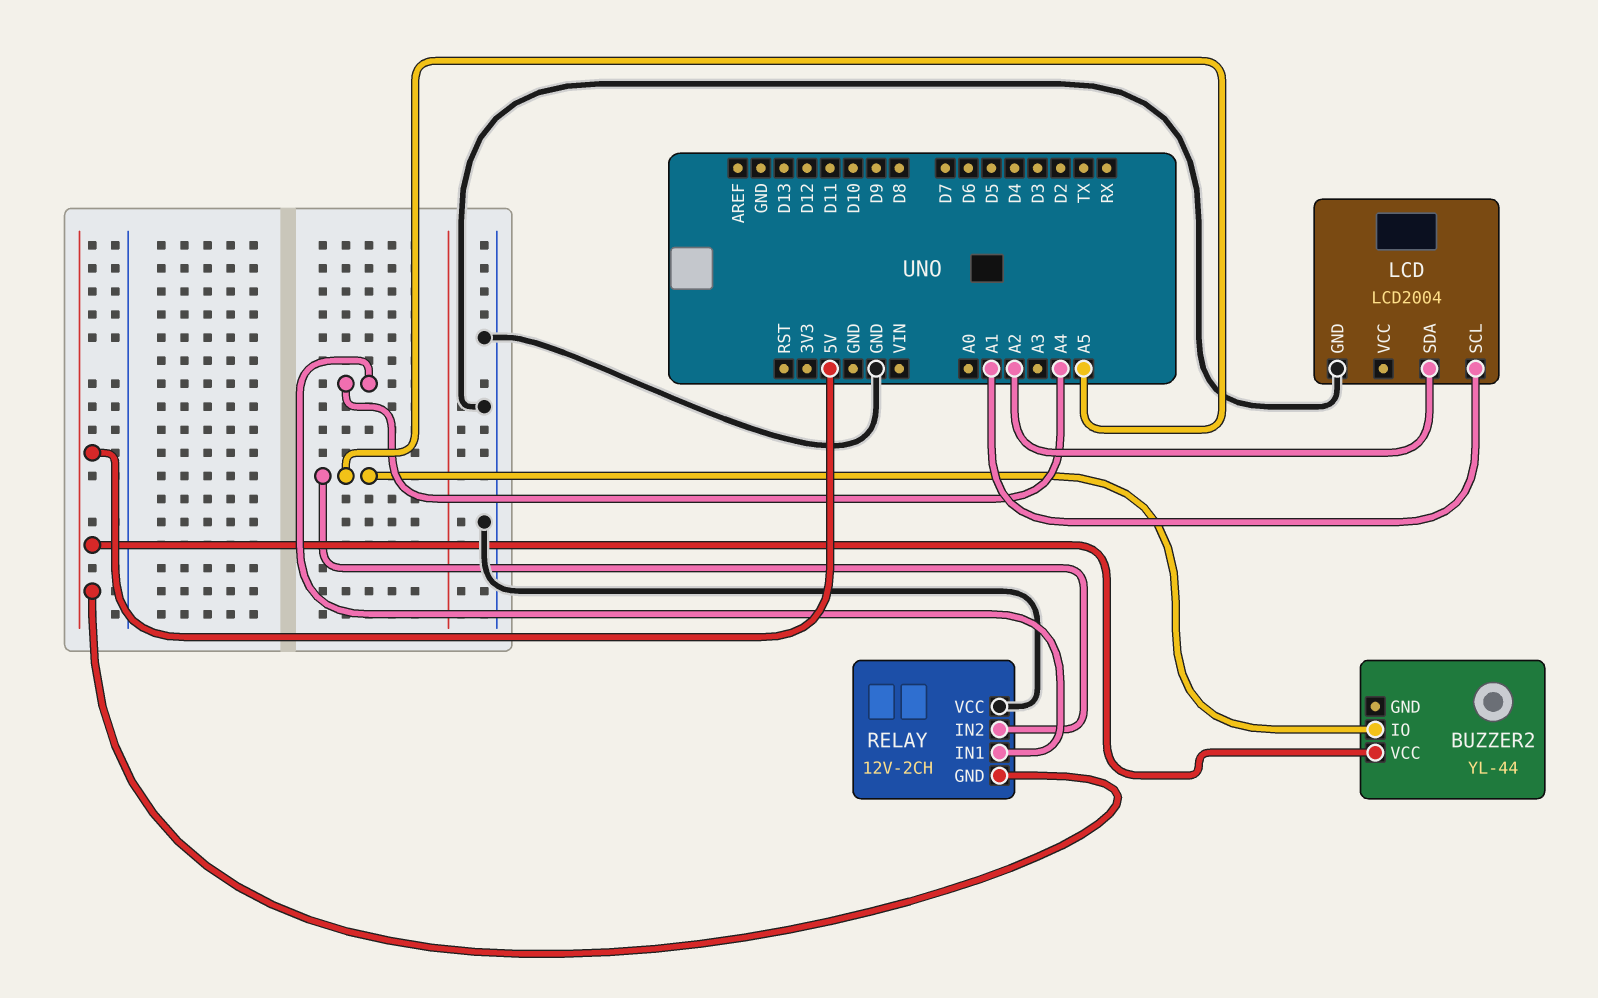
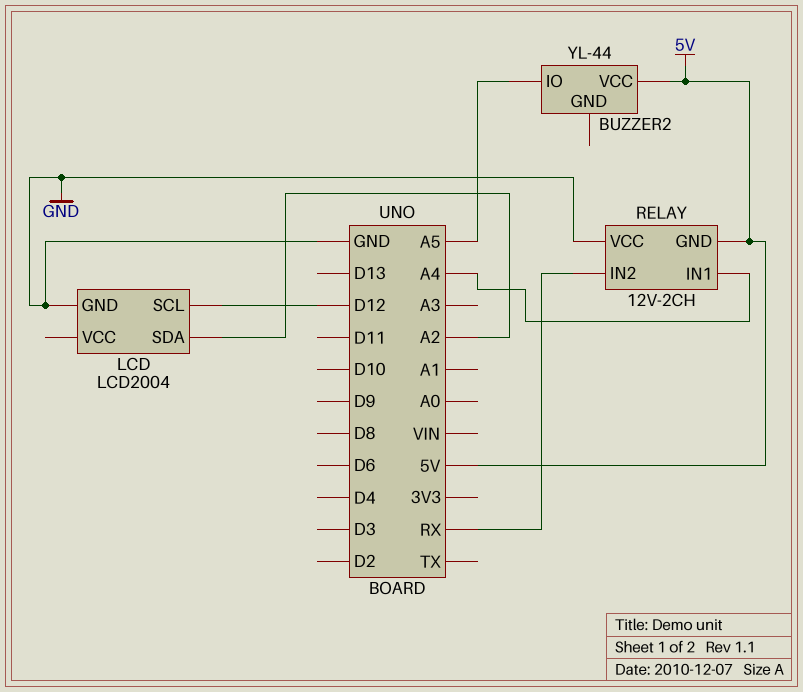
LCD pin SCL: A1 -> D12
RELAY pin IN2: A5 -> RX

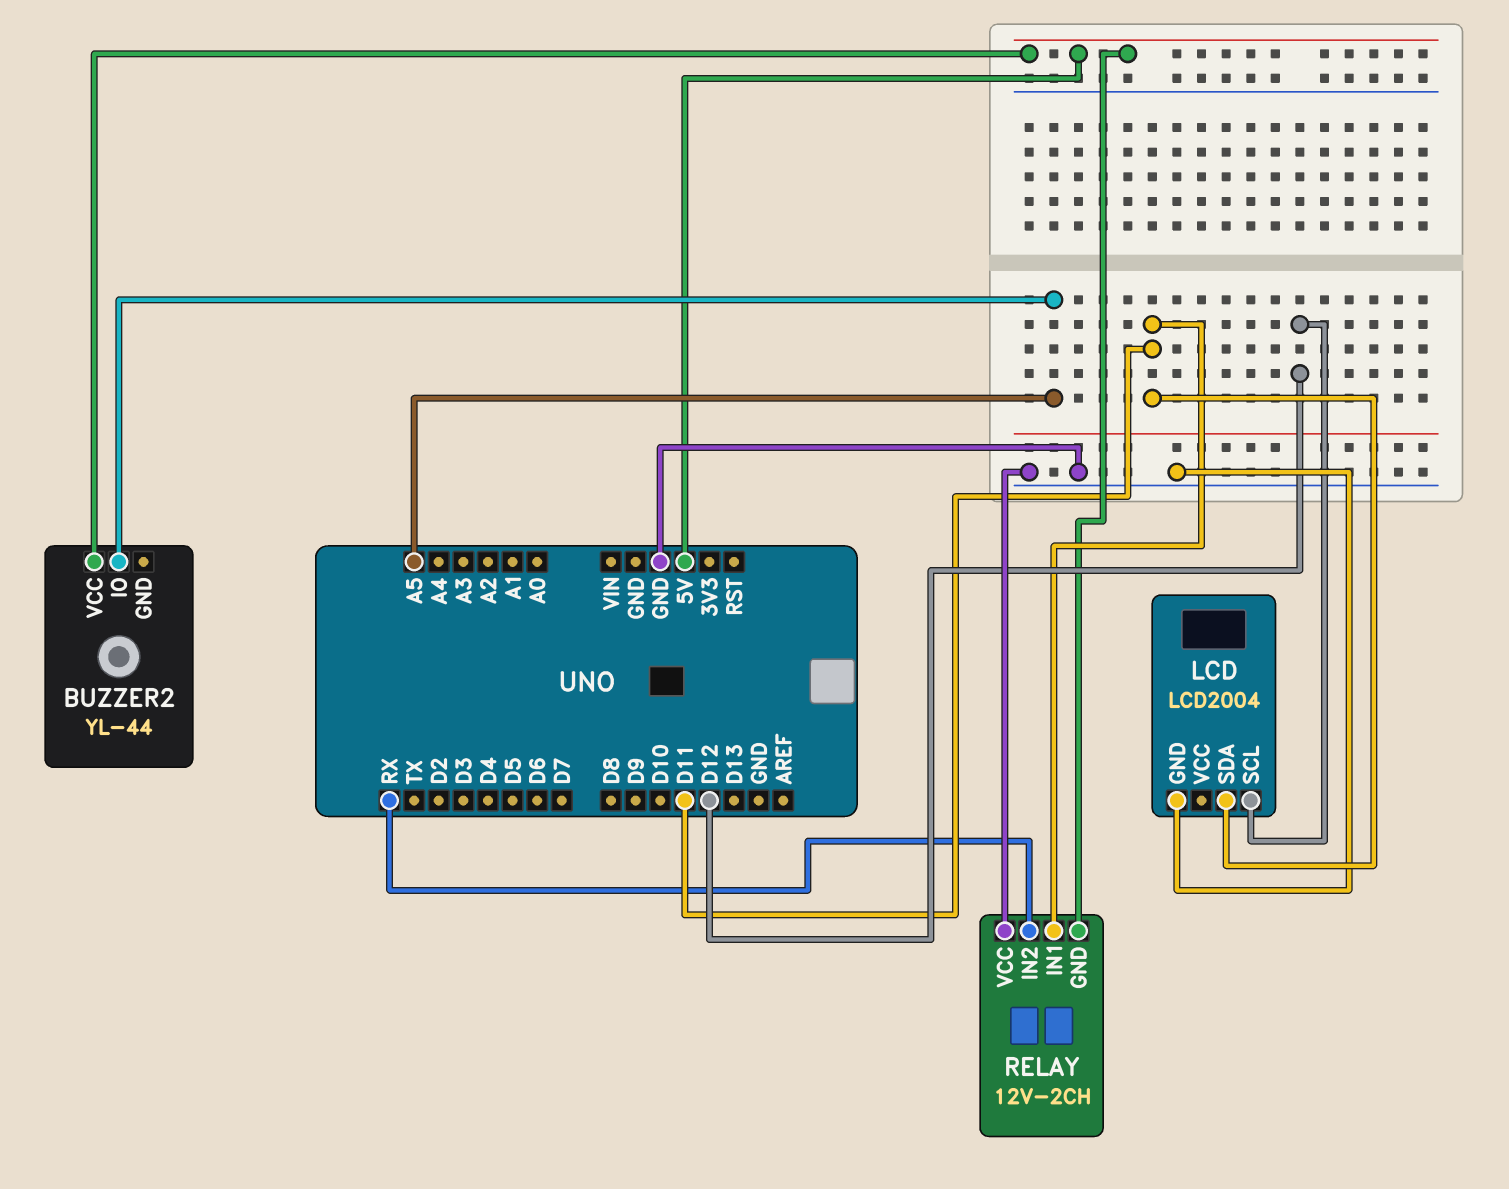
LCD pin SDA: A2 -> D11
RELAY pin IN1: A4 -> D11

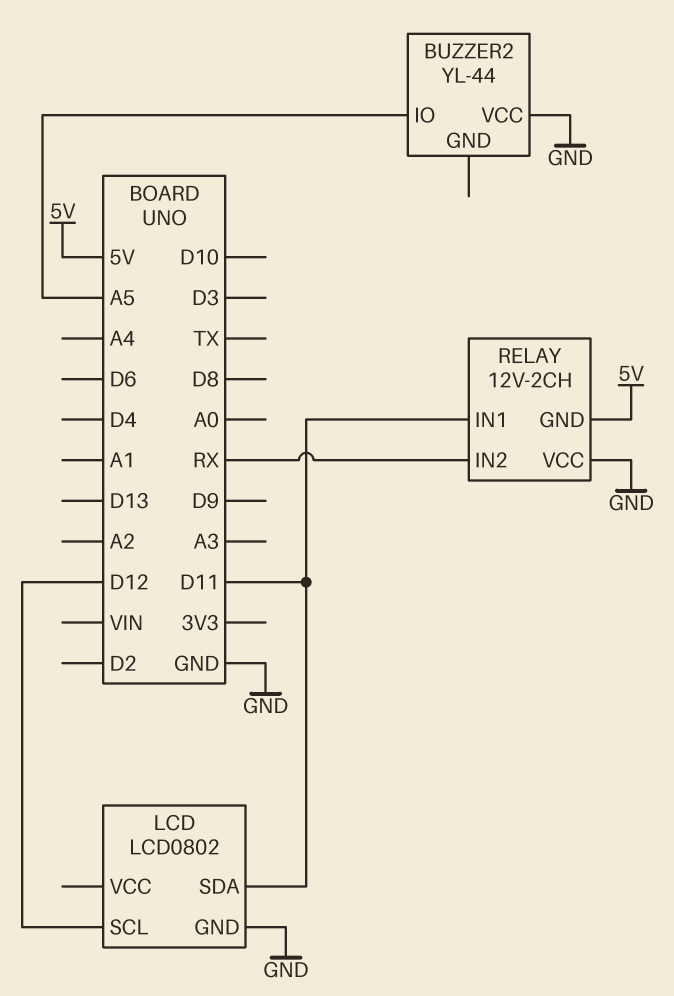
BUZZER2 pin VCC: 5V -> GND
LCD: LCD2004 -> LCD0802

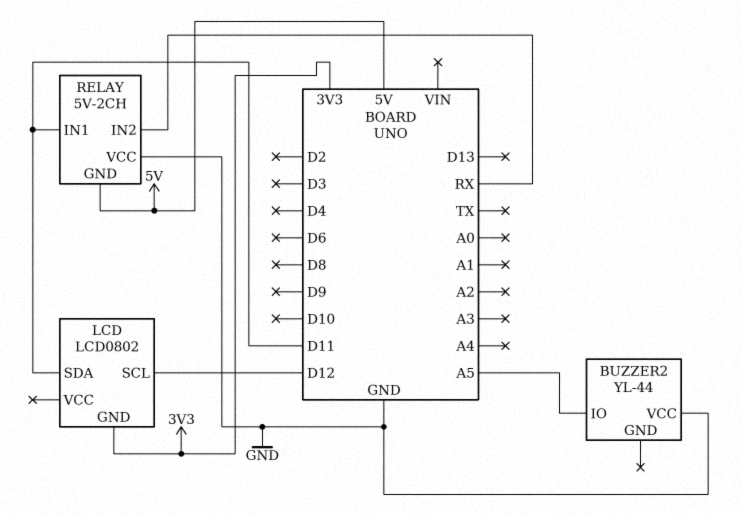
LCD pin GND: GND -> 3V3
RELAY: 12V-2CH -> 5V-2CH

